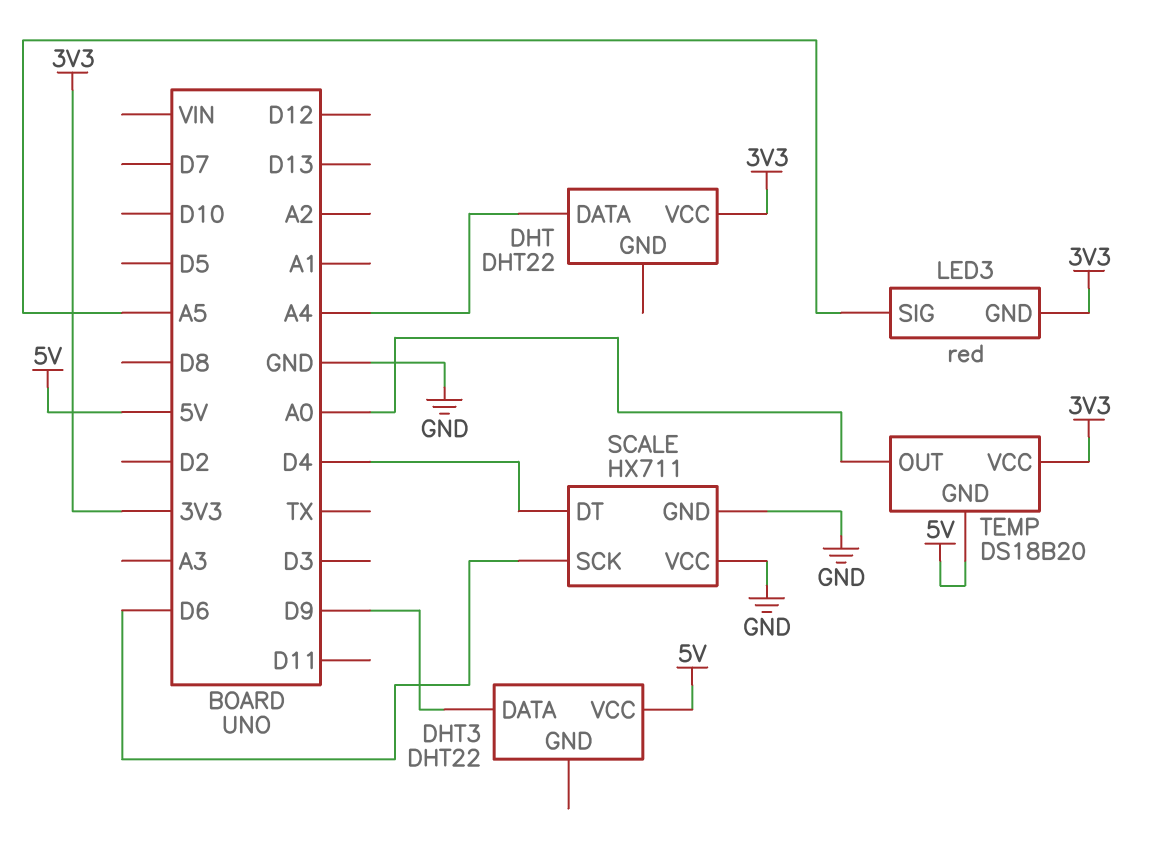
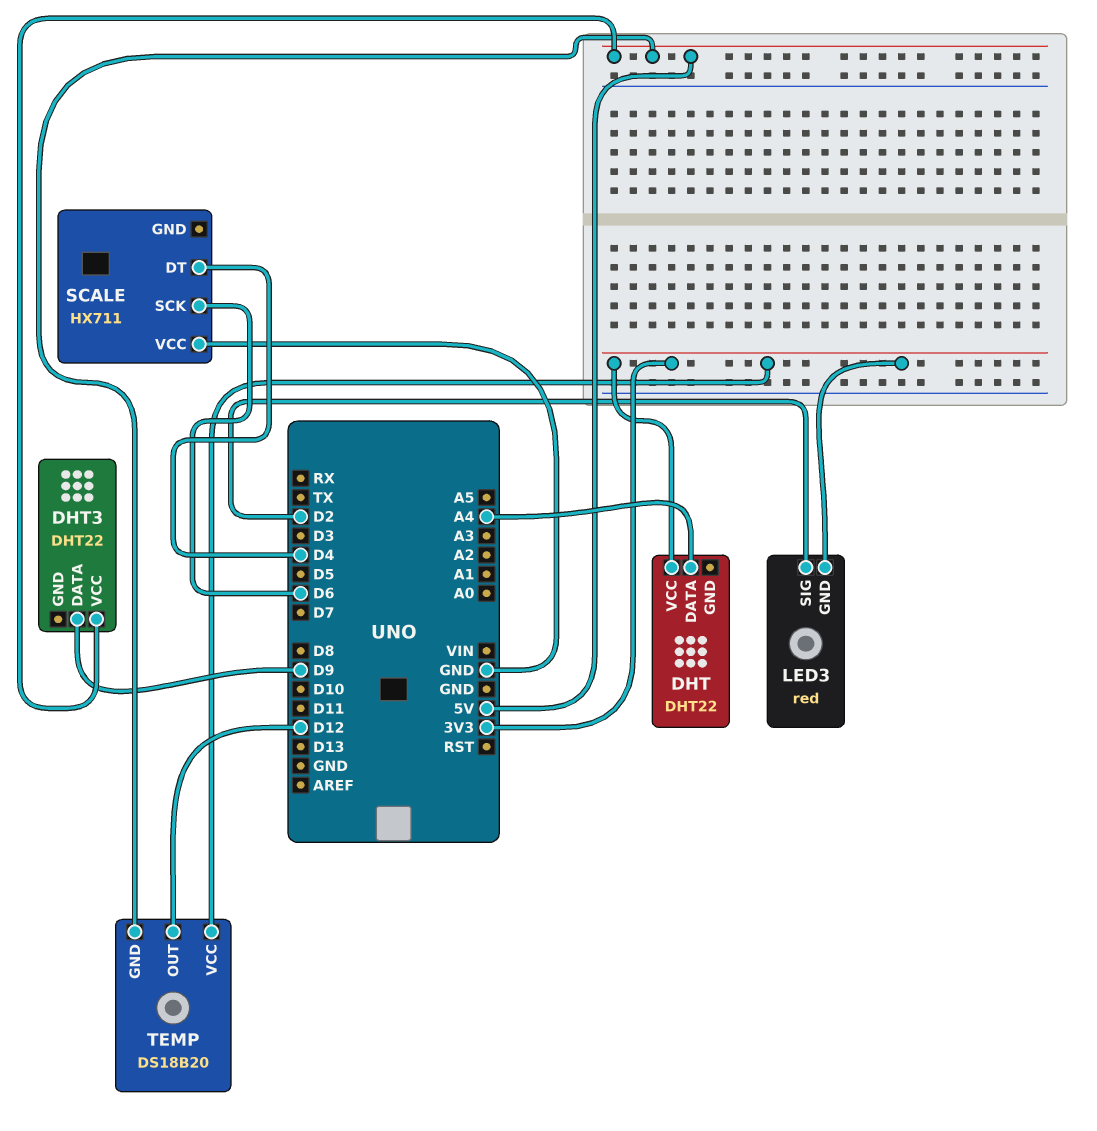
LED3 pin SIG: A5 -> D2
SCALE pin GND: GND -> none
TEMP pin OUT: A0 -> D12

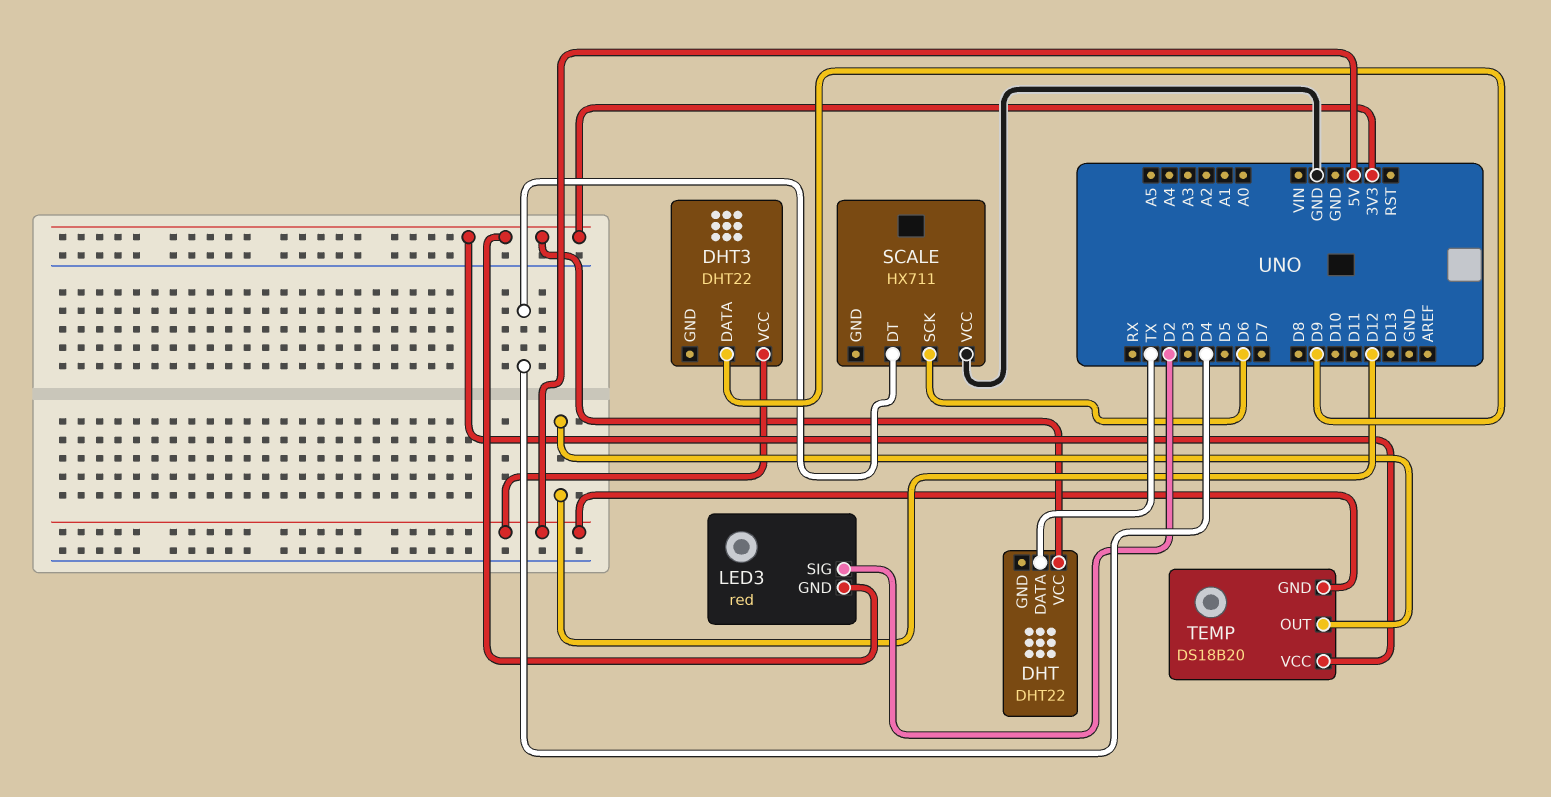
DHT pin DATA: A4 -> TX

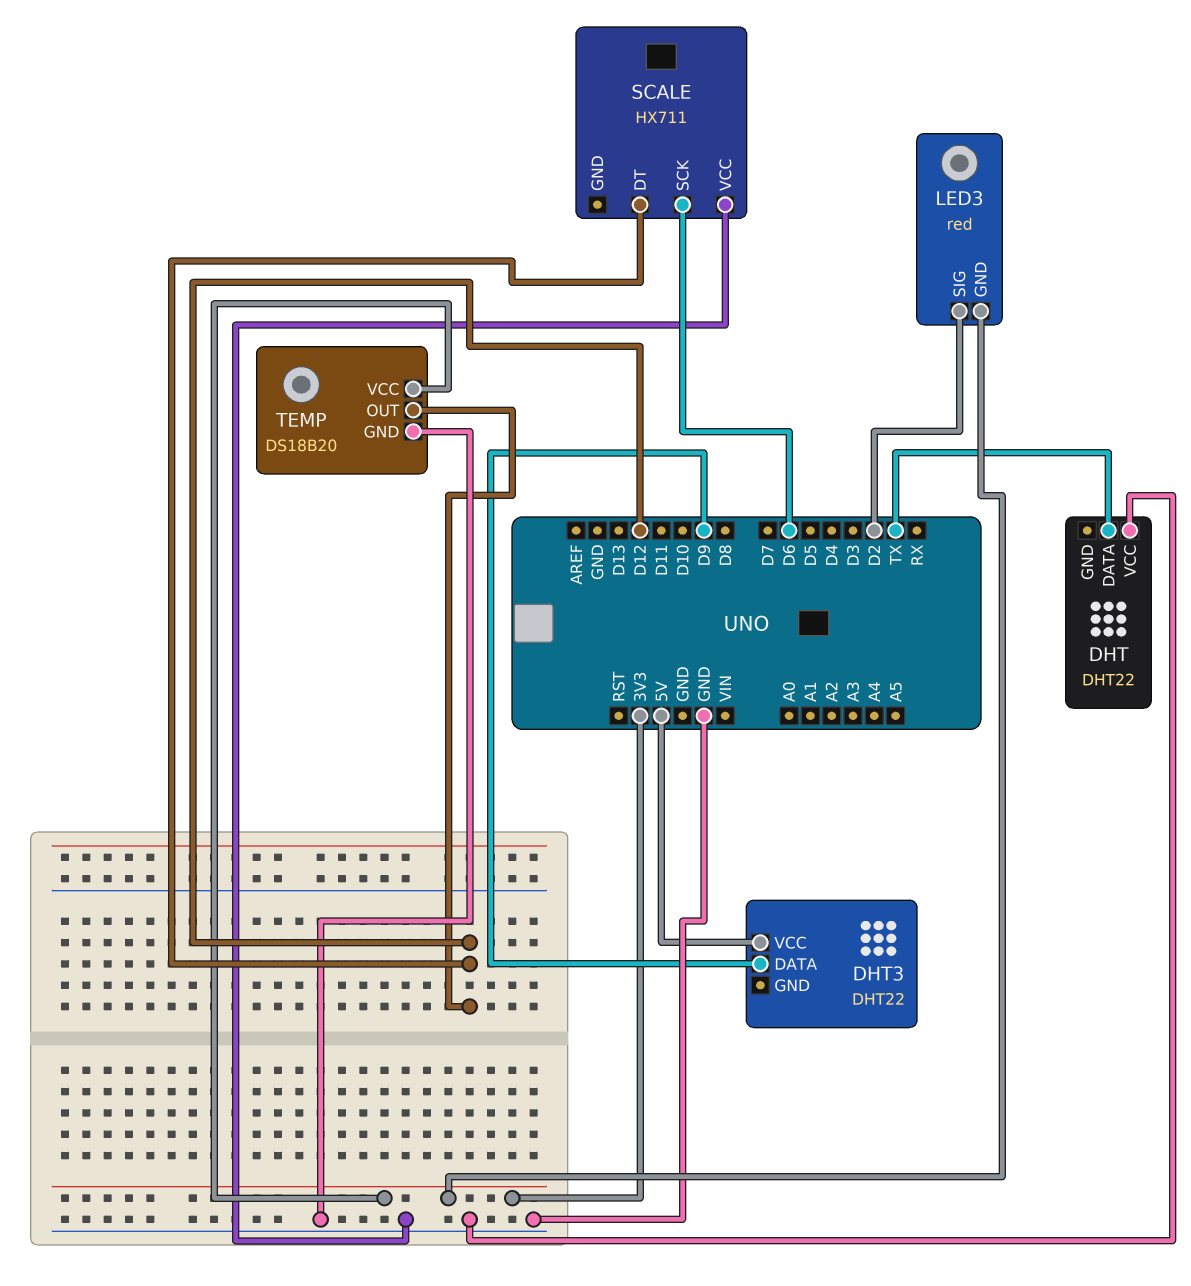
DHT pin VCC: 3V3 -> GND
SCALE pin DT: D4 -> D12
TEMP pin GND: 5V -> GND

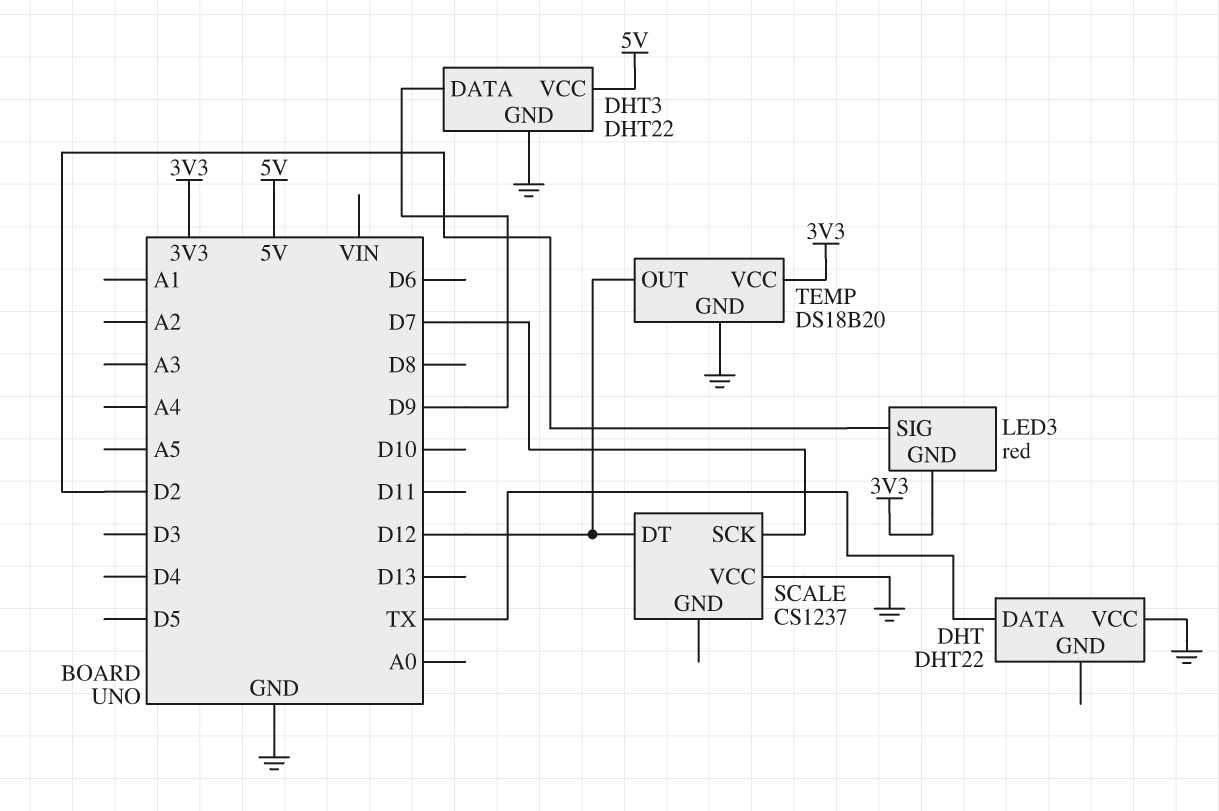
DHT3 pin GND: none -> GND
SCALE: HX711 -> CS1237
SCALE pin SCK: D6 -> D7

